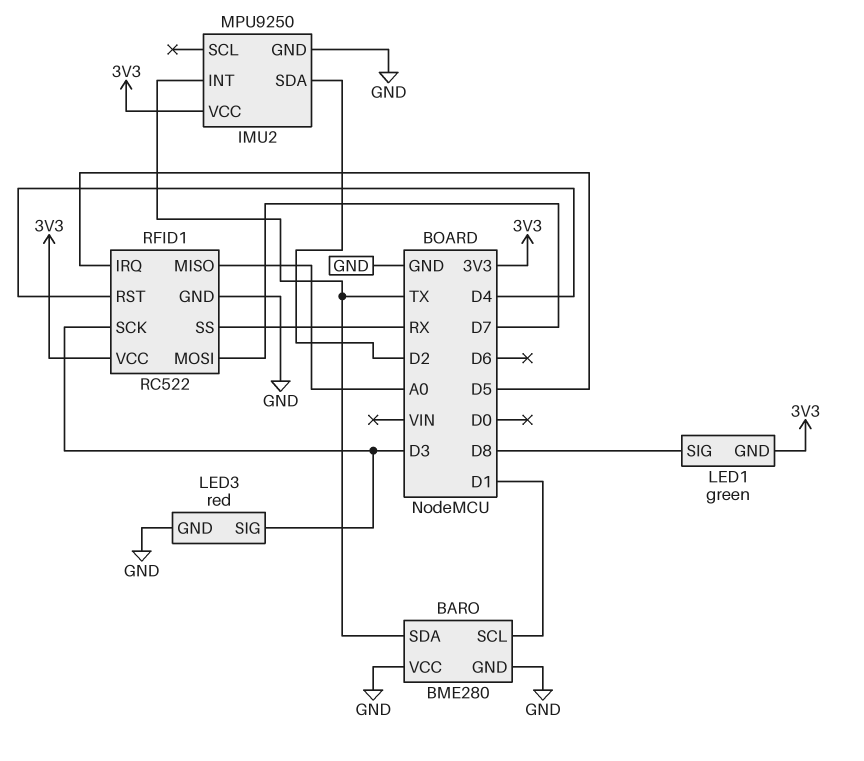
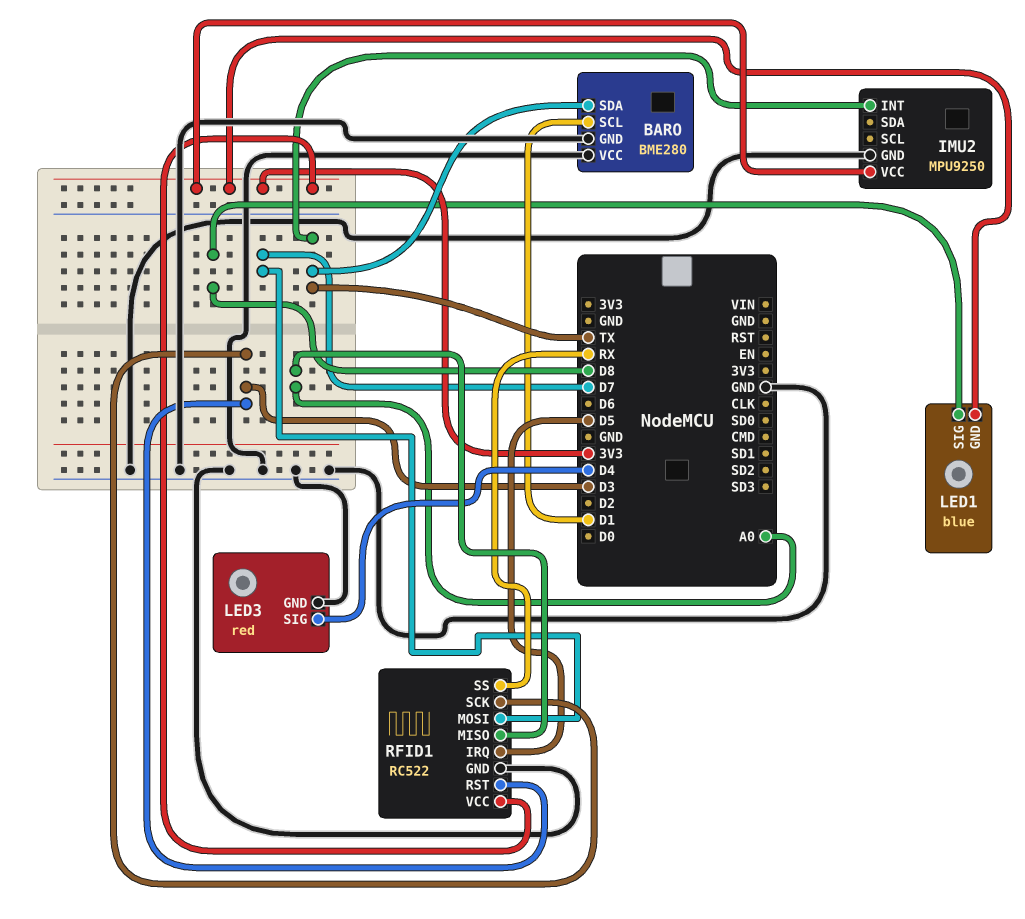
IMU2 pin SDA: D2 -> none
LED1: green -> blue
LED3 pin SIG: D3 -> D4
RFID1 pin RST: D4 -> D3

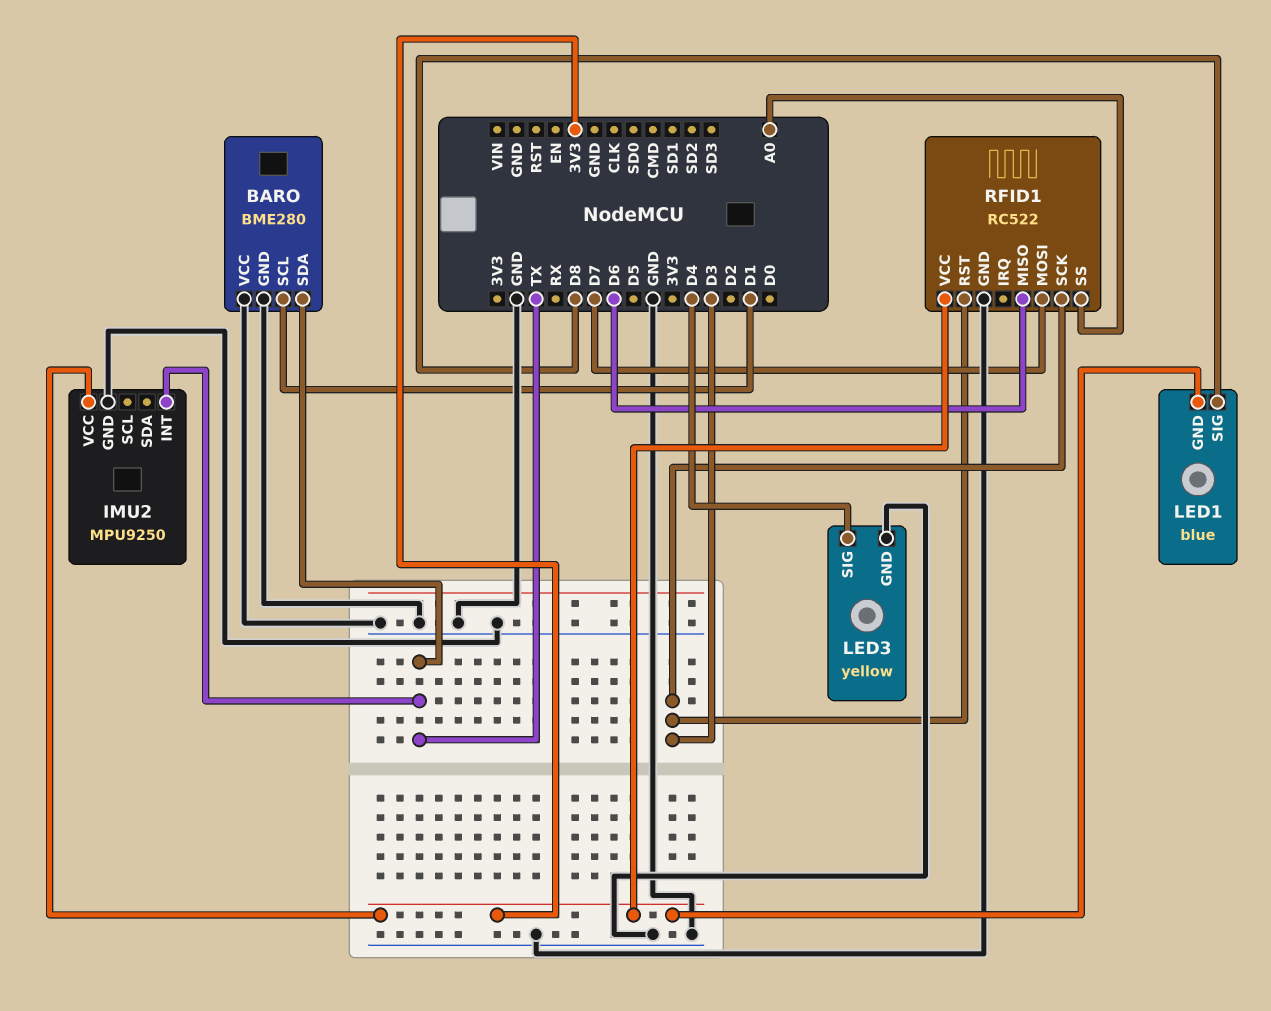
LED3: red -> yellow
RFID1 pin IRQ: D5 -> none
RFID1 pin MISO: A0 -> D6
RFID1 pin SS: RX -> A0

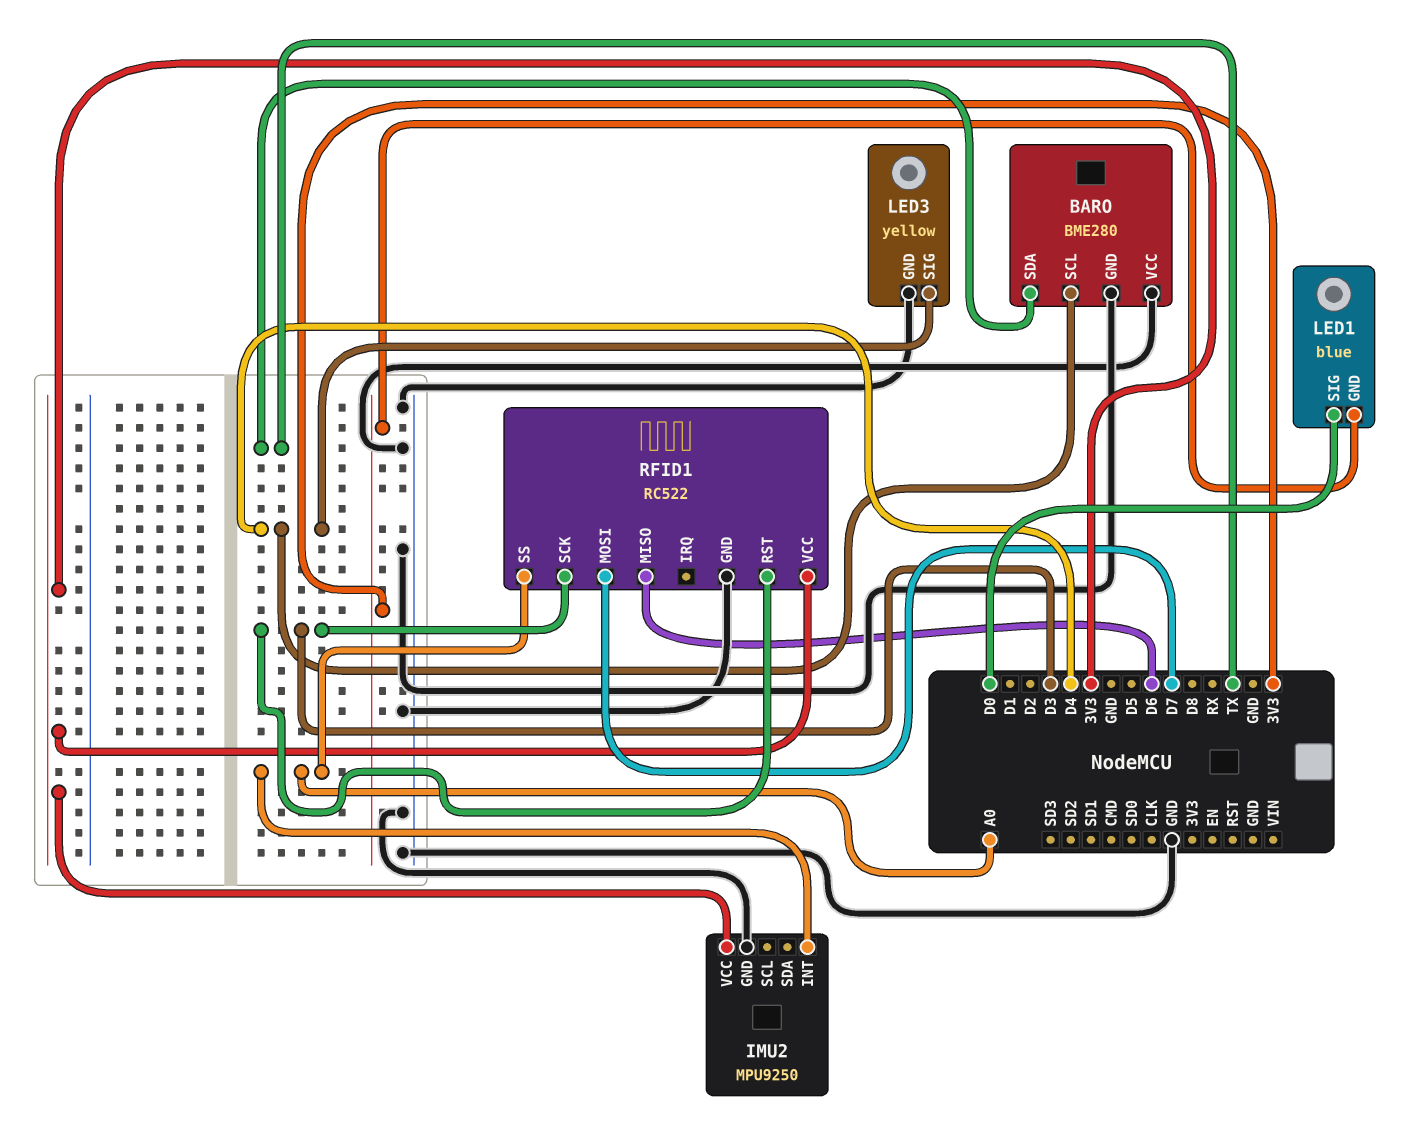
BARO pin SCL: D1 -> D4
IMU2 pin INT: TX -> A0
LED1 pin SIG: D8 -> D0

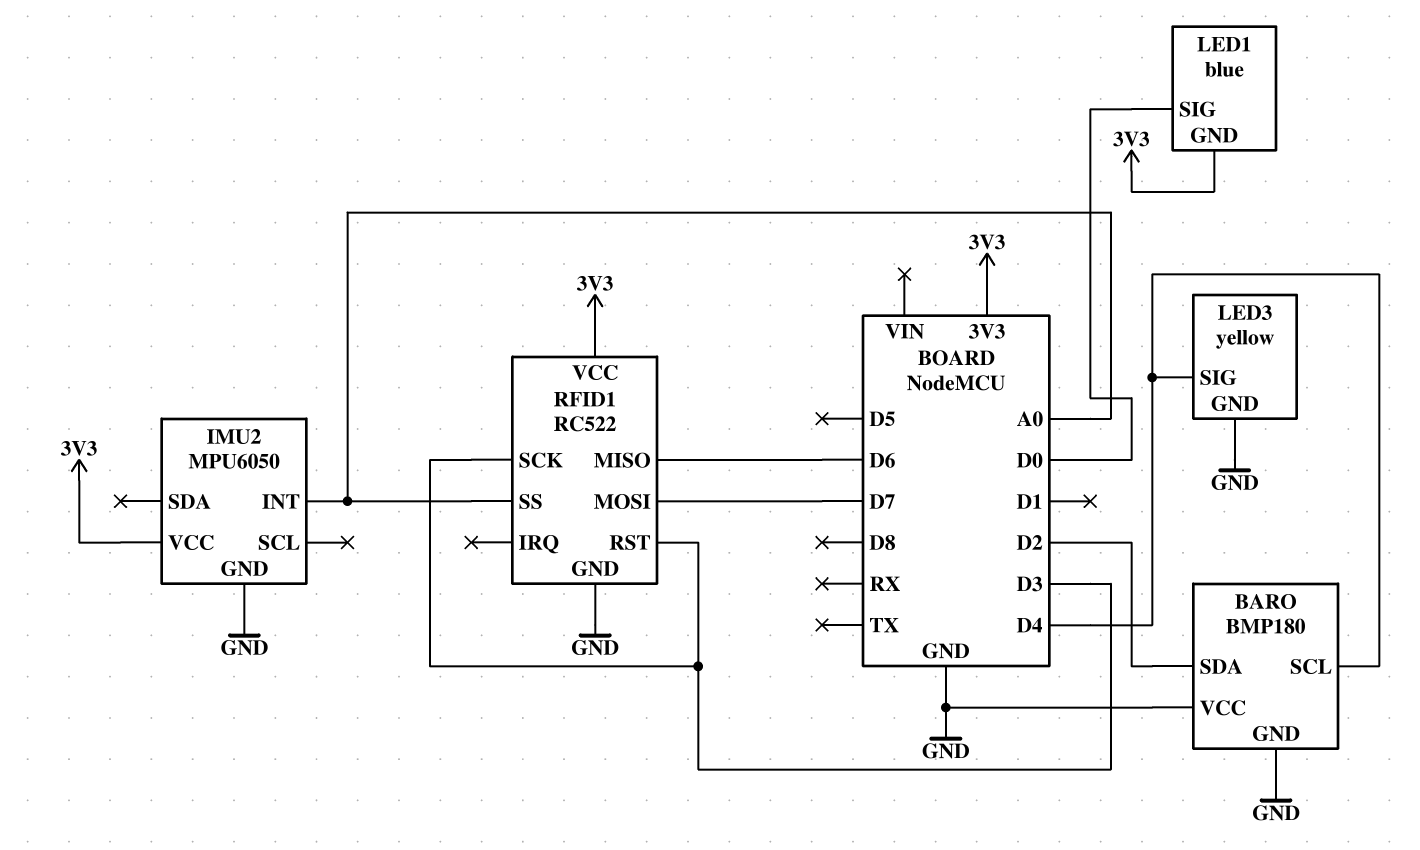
BARO: BME280 -> BMP180
BARO pin SDA: TX -> D2
IMU2: MPU9250 -> MPU6050

